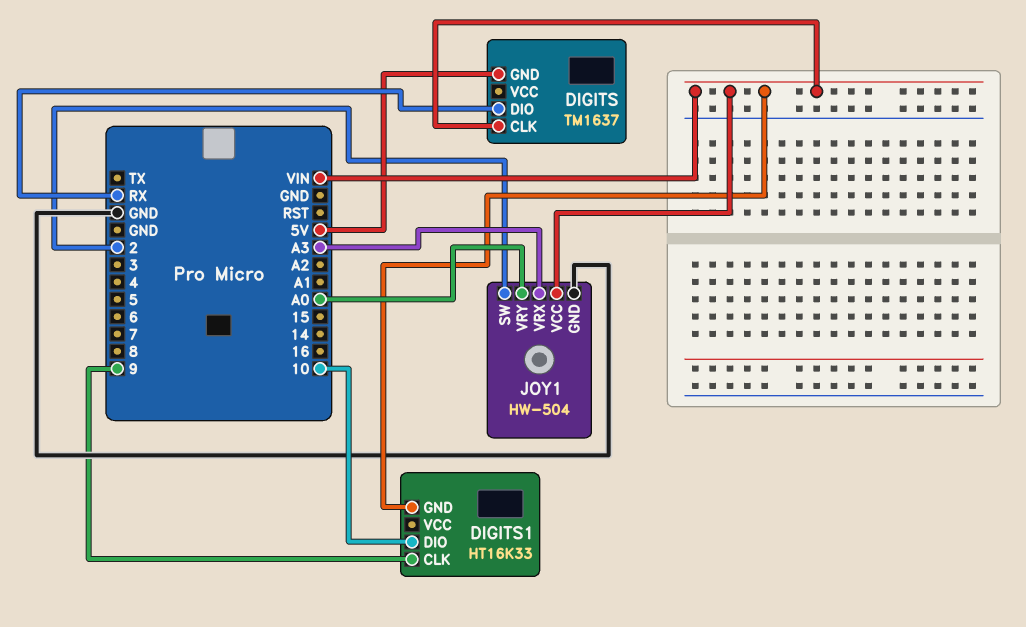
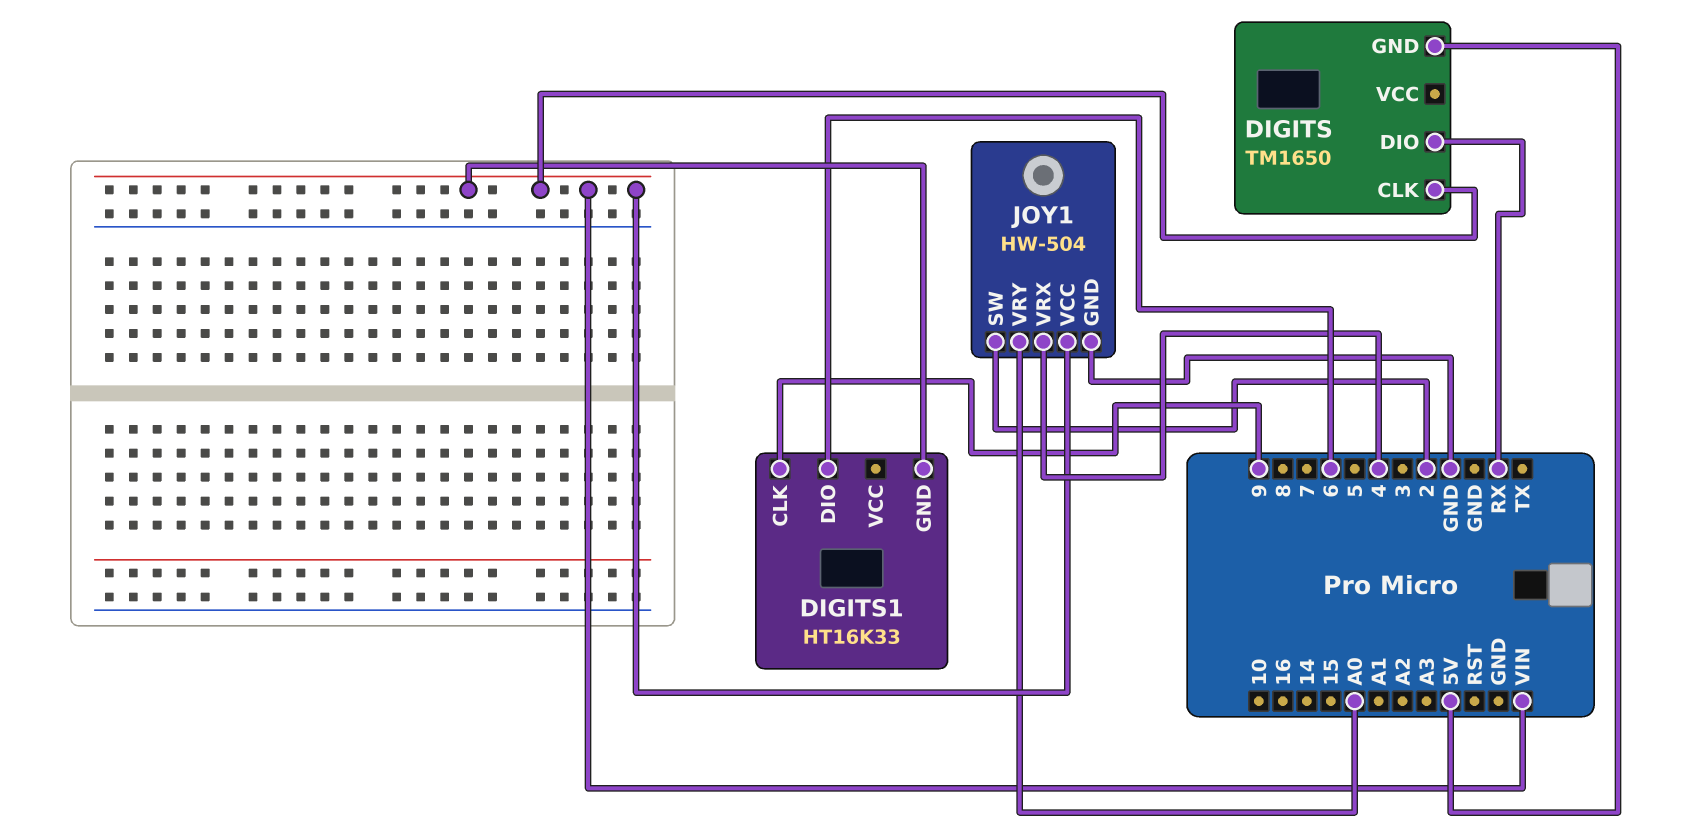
DIGITS: TM1637 -> TM1650
DIGITS1 pin DIO: 10 -> 6
JOY1 pin VRX: A3 -> 4

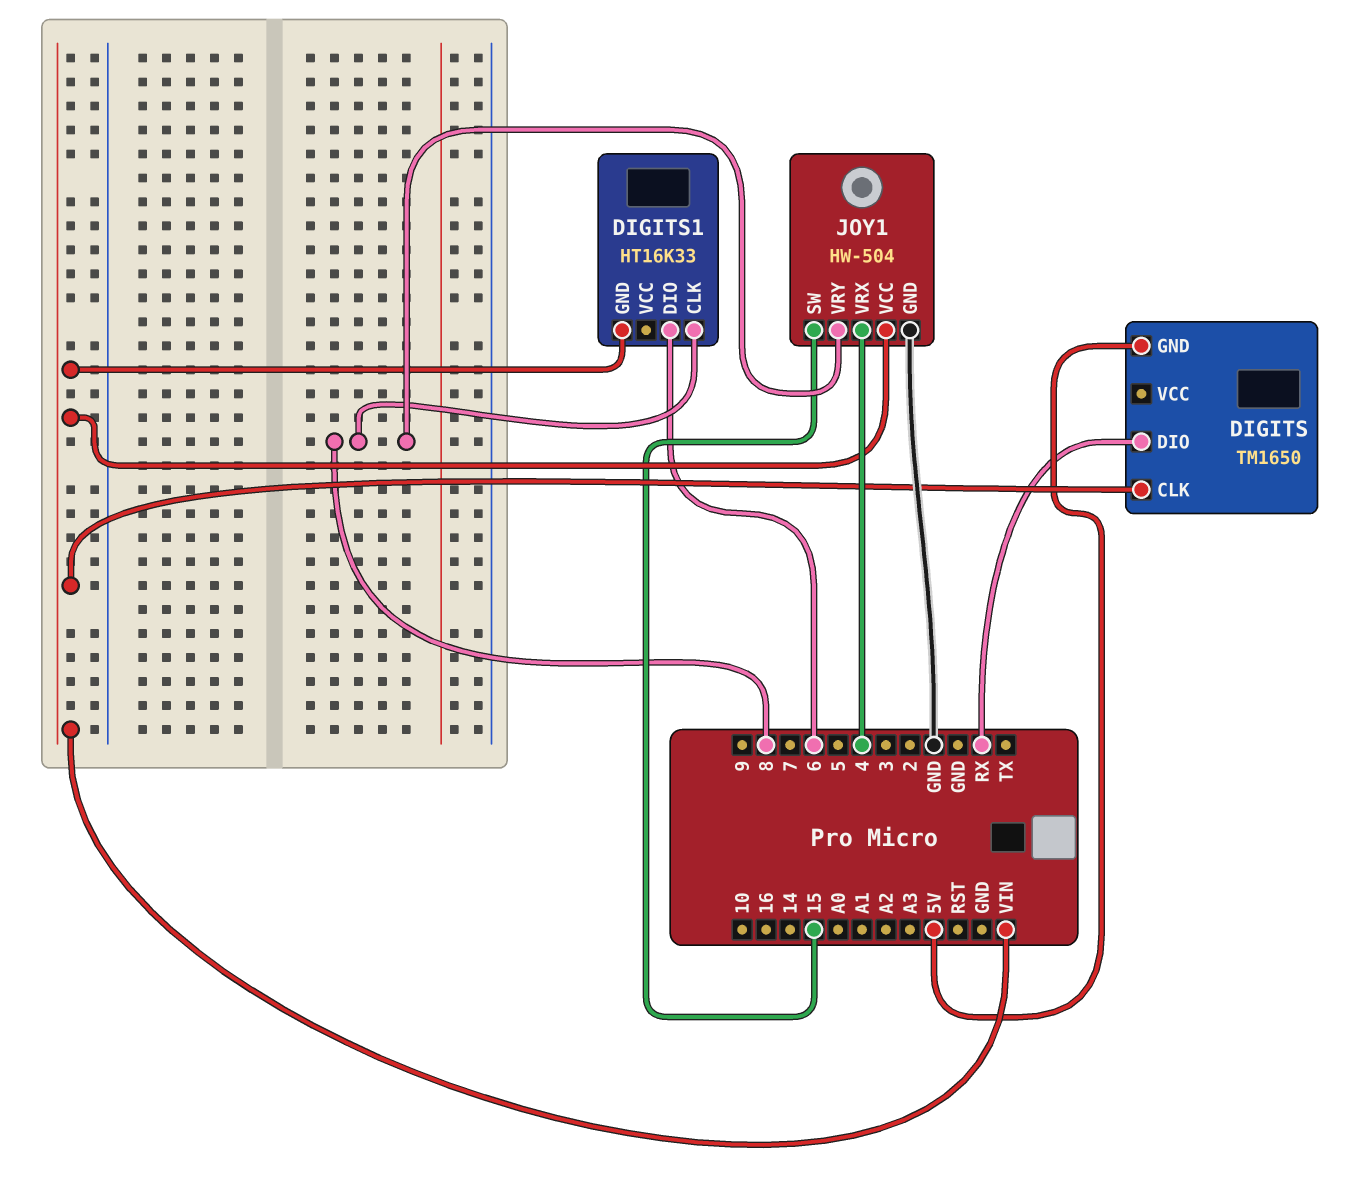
DIGITS1 pin CLK: 9 -> 8
JOY1 pin SW: 2 -> 15
JOY1 pin VRY: A0 -> 8

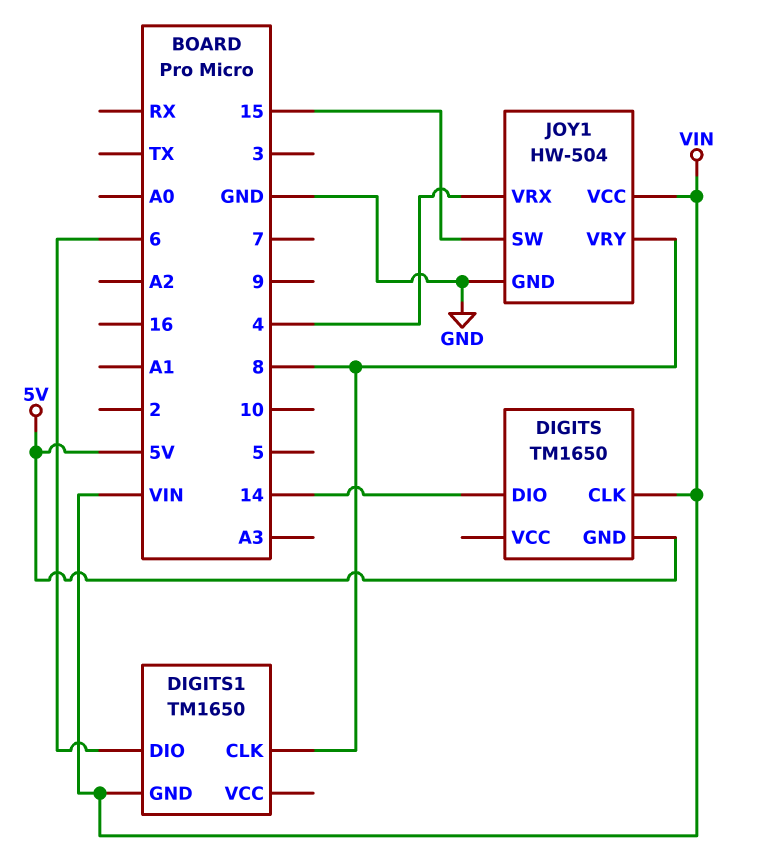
DIGITS pin DIO: RX -> 14
DIGITS1: HT16K33 -> TM1650

